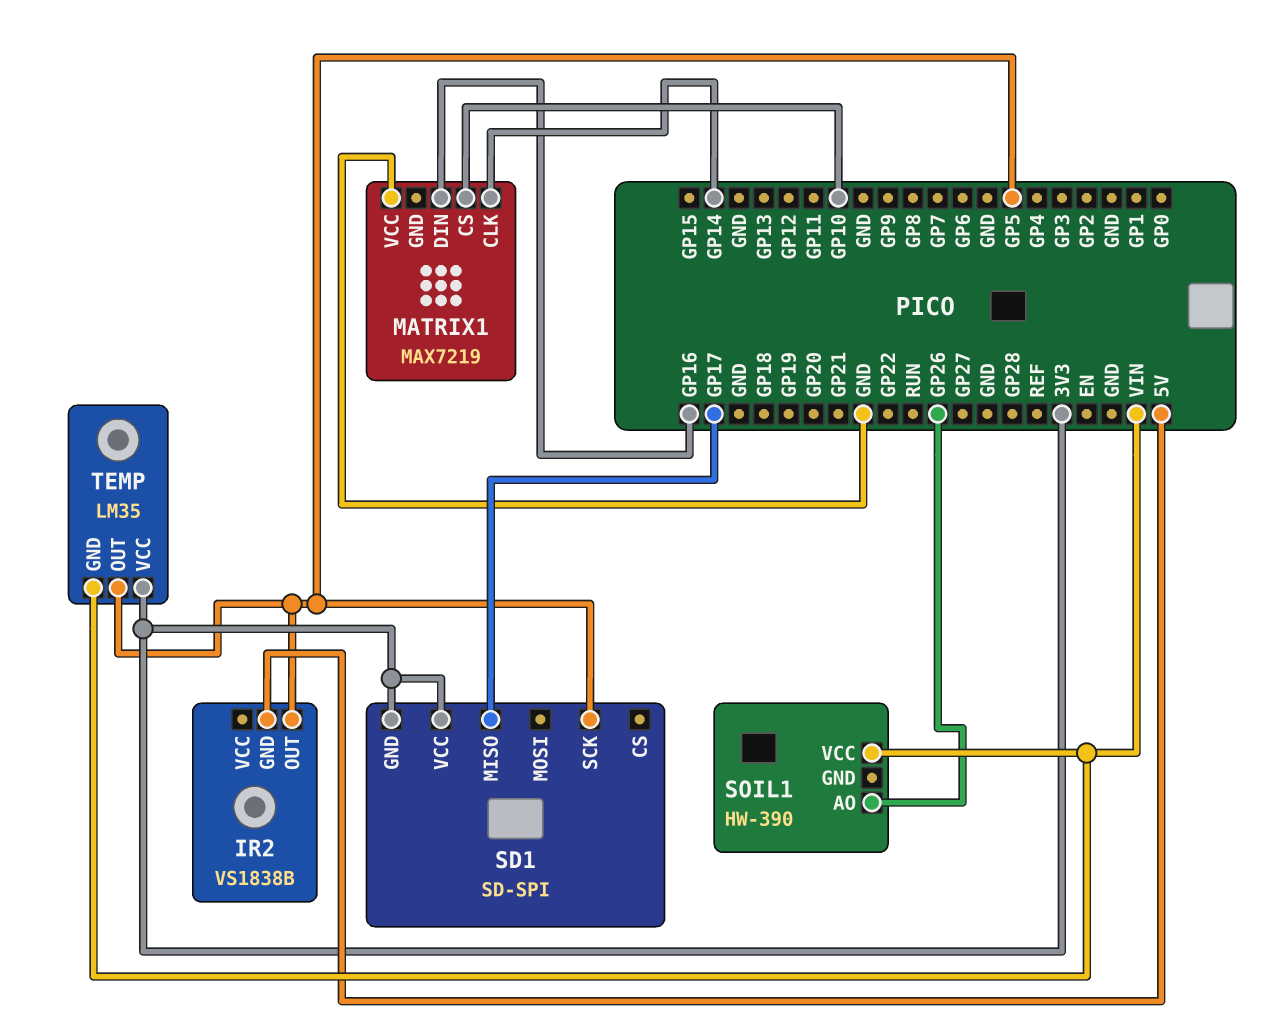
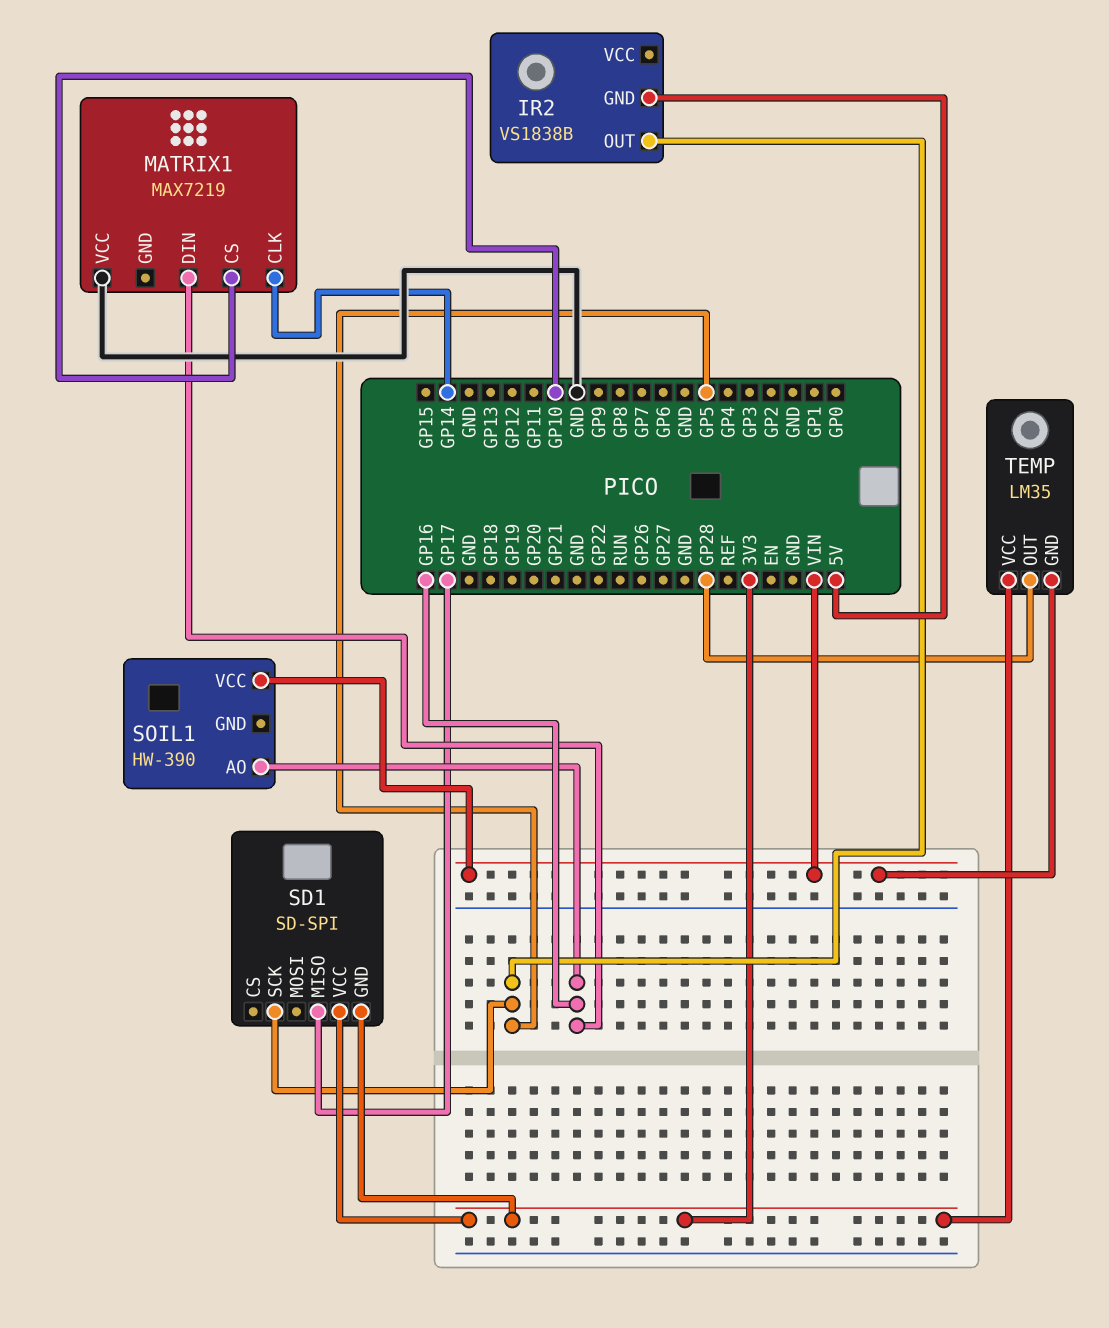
SOIL1 pin AO: GP26 -> GP16
TEMP pin OUT: GP5 -> GP28

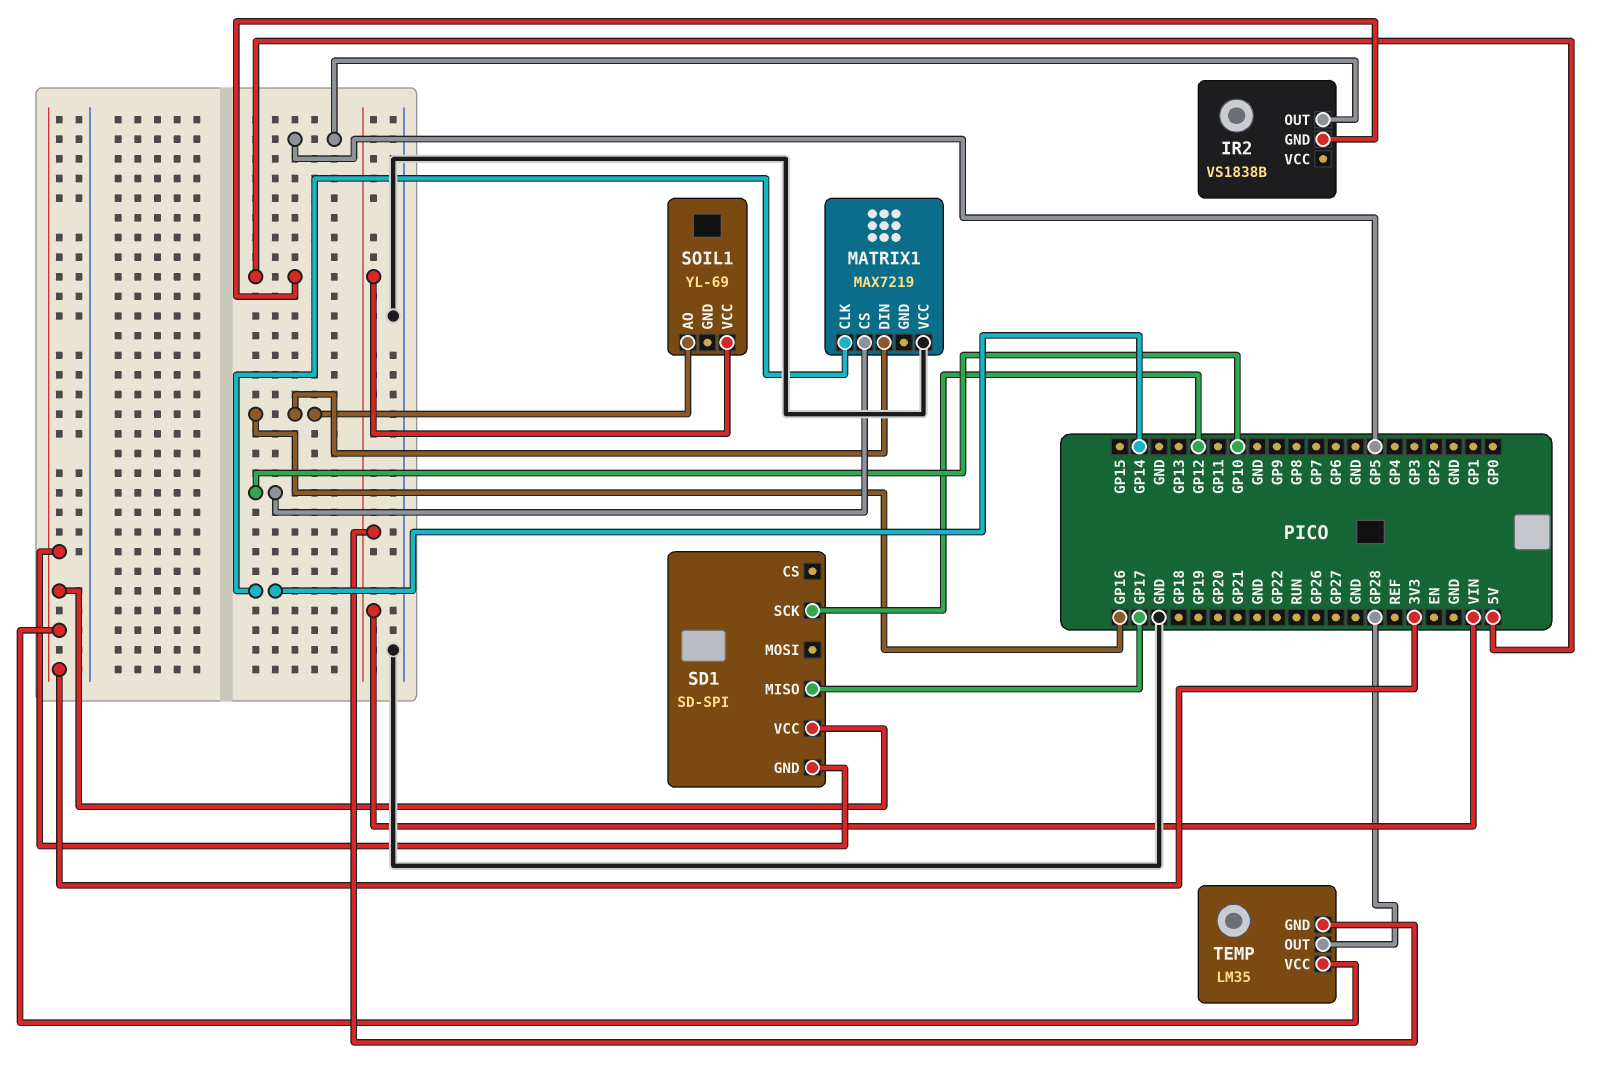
SD1 pin SCK: GP5 -> GP12
SOIL1: HW-390 -> YL-69

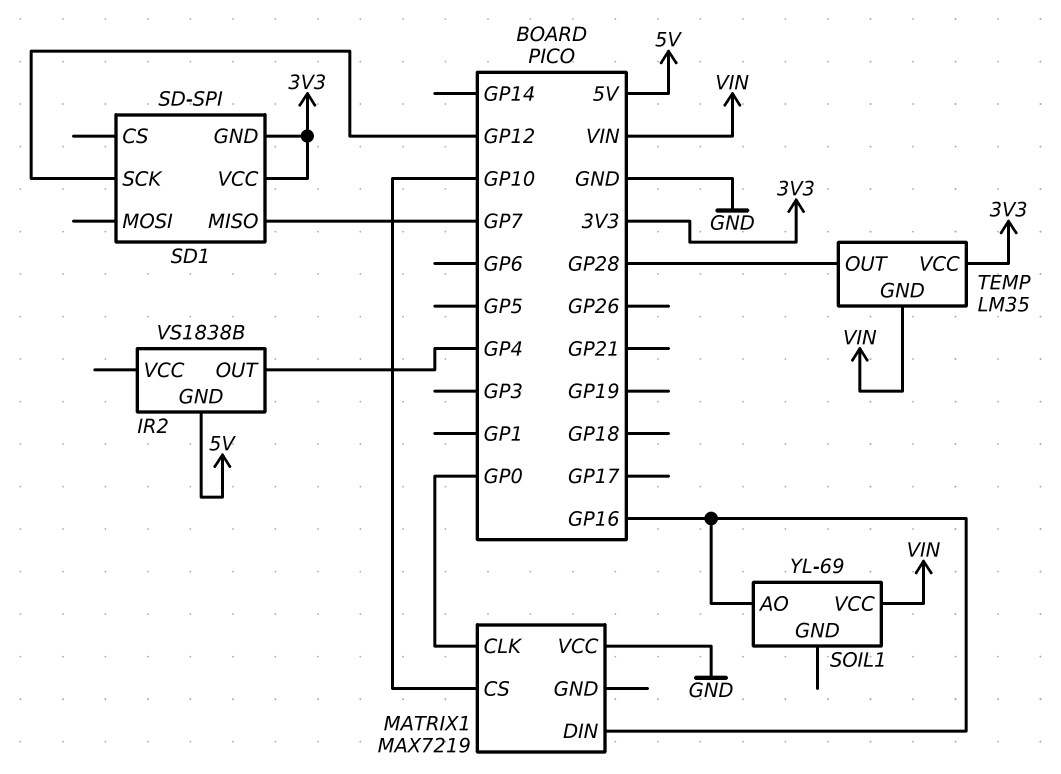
IR2 pin OUT: GP5 -> GP4
MATRIX1 pin CLK: GP14 -> GP0
SD1 pin MISO: GP17 -> GP7

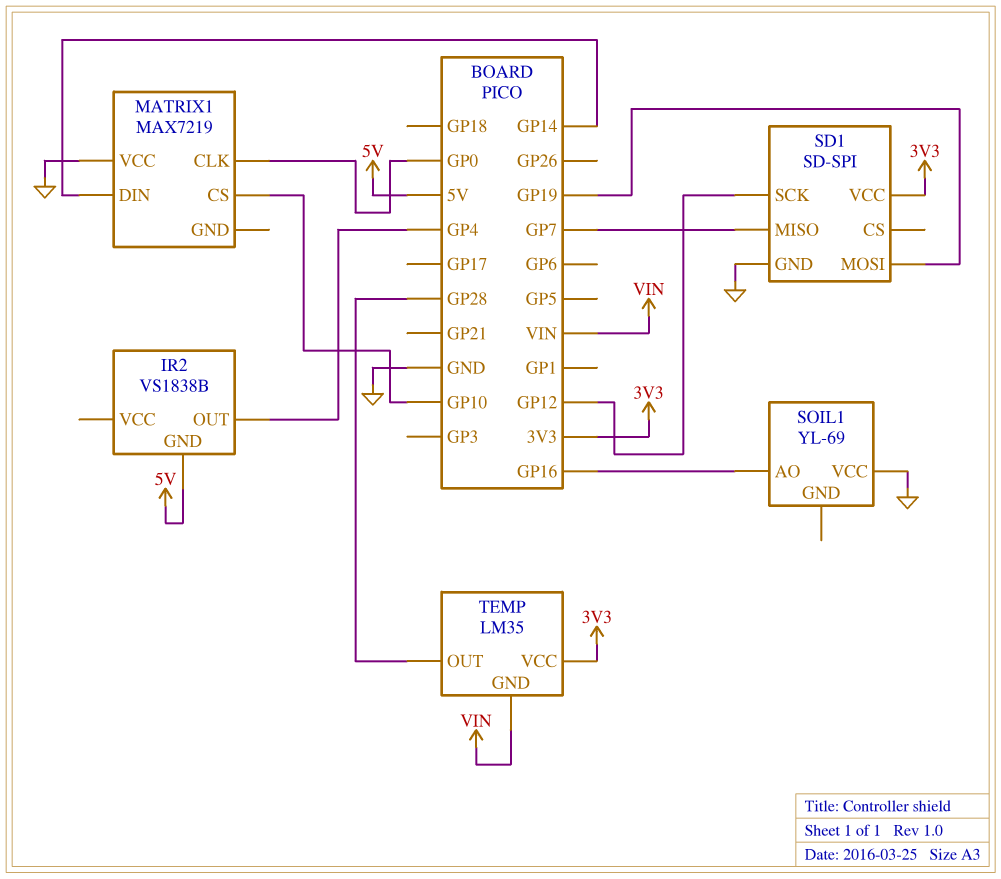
MATRIX1 pin DIN: GP16 -> GP14
SD1 pin GND: 3V3 -> GND
SD1 pin MOSI: none -> GP19
SOIL1 pin VCC: VIN -> GND

